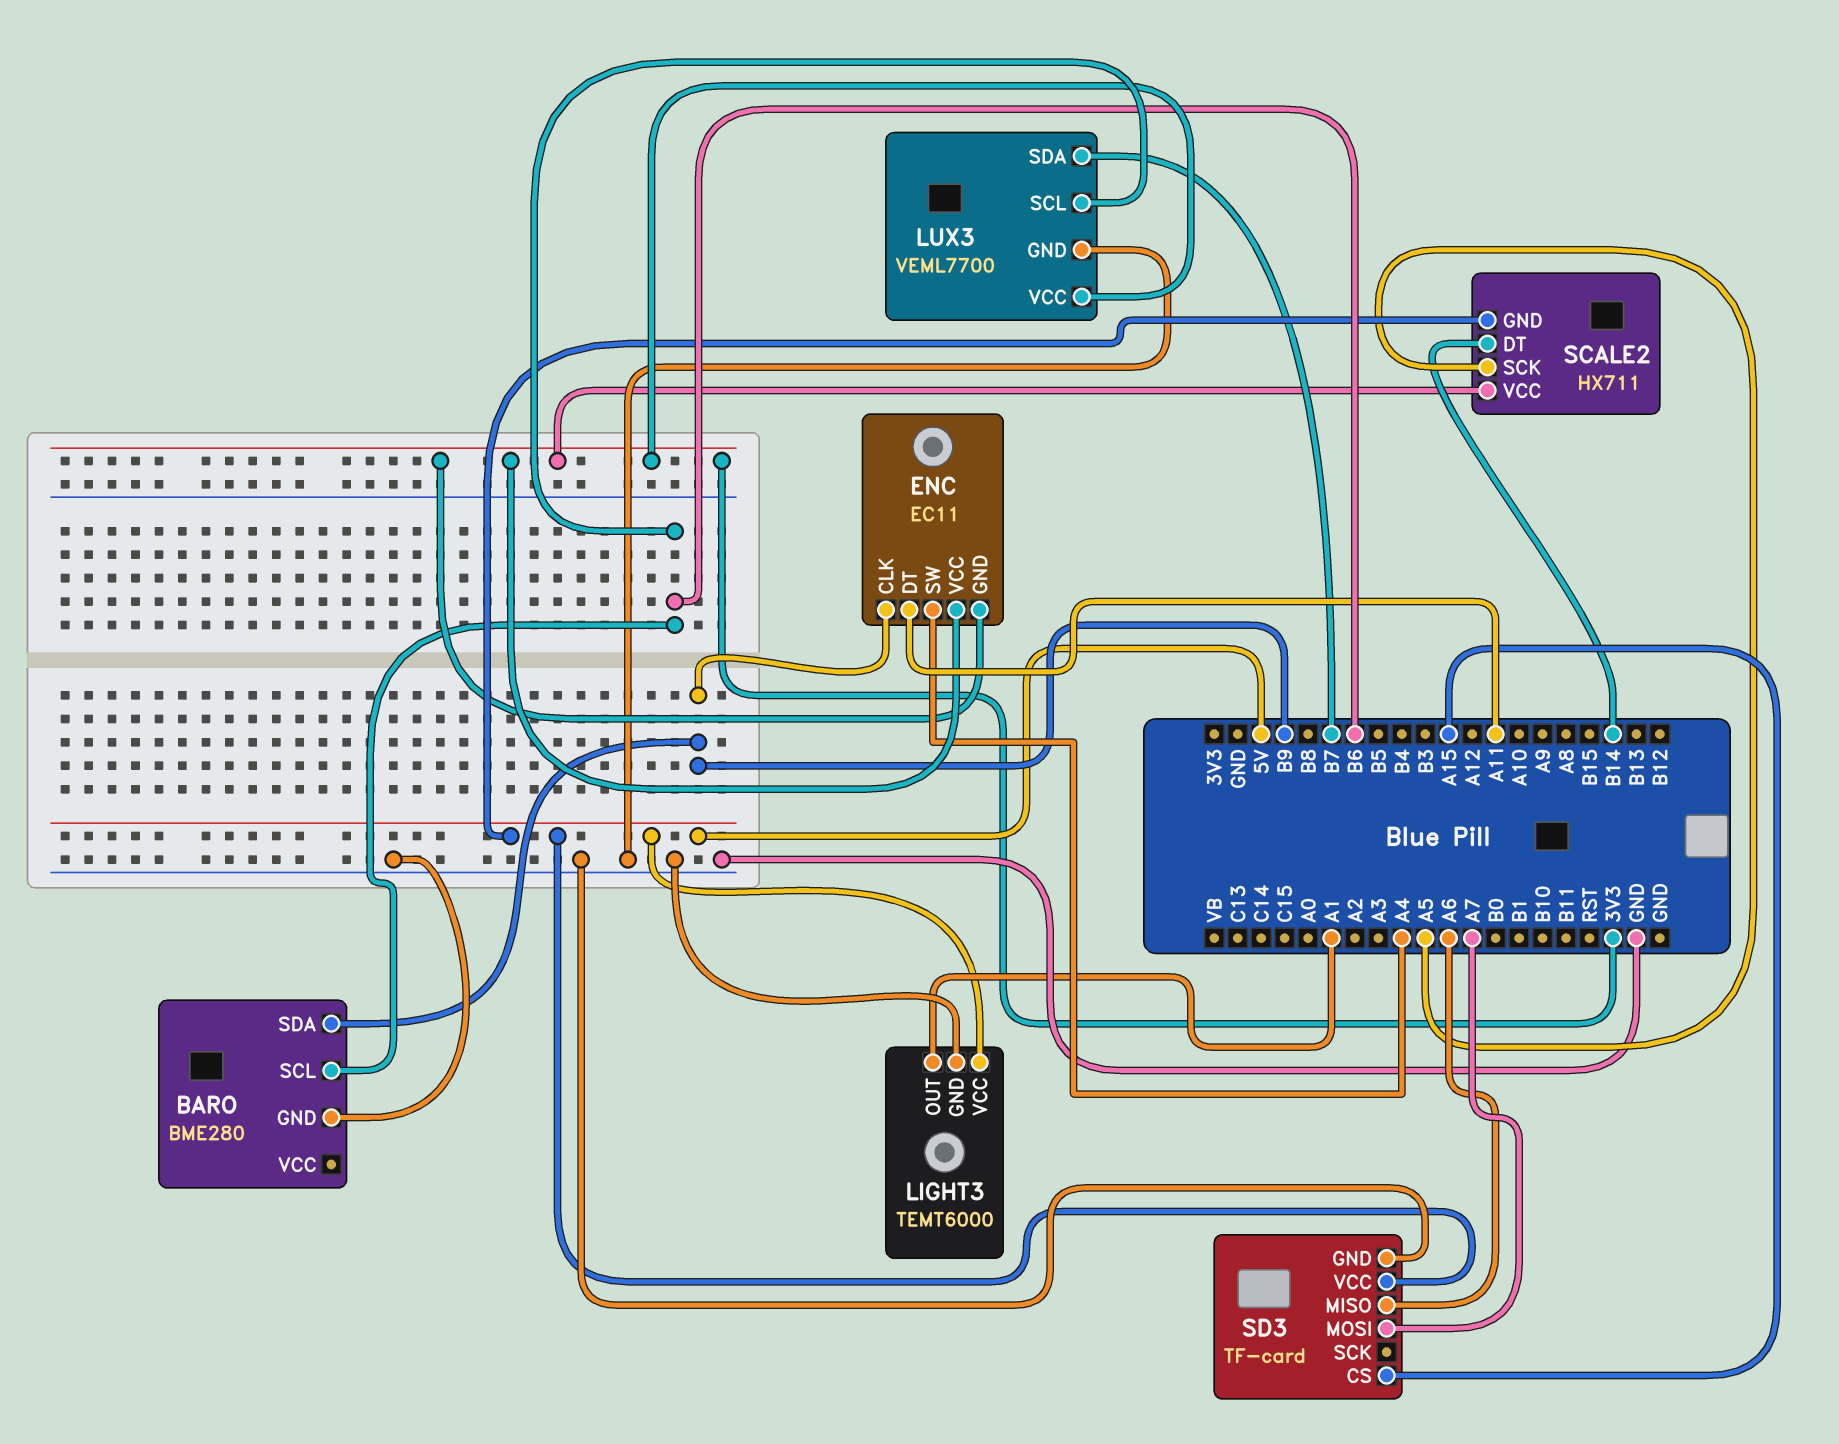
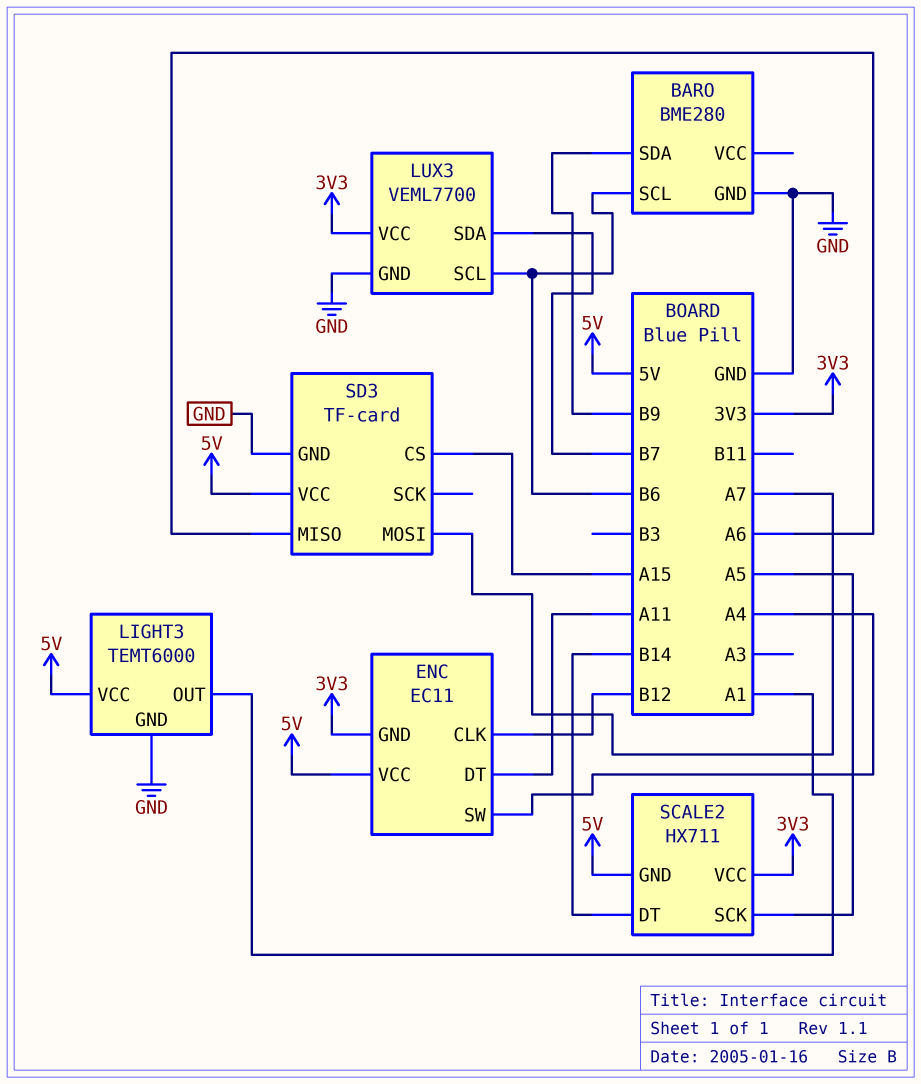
ENC pin CLK: B9 -> B12
ENC pin VCC: 3V3 -> 5V

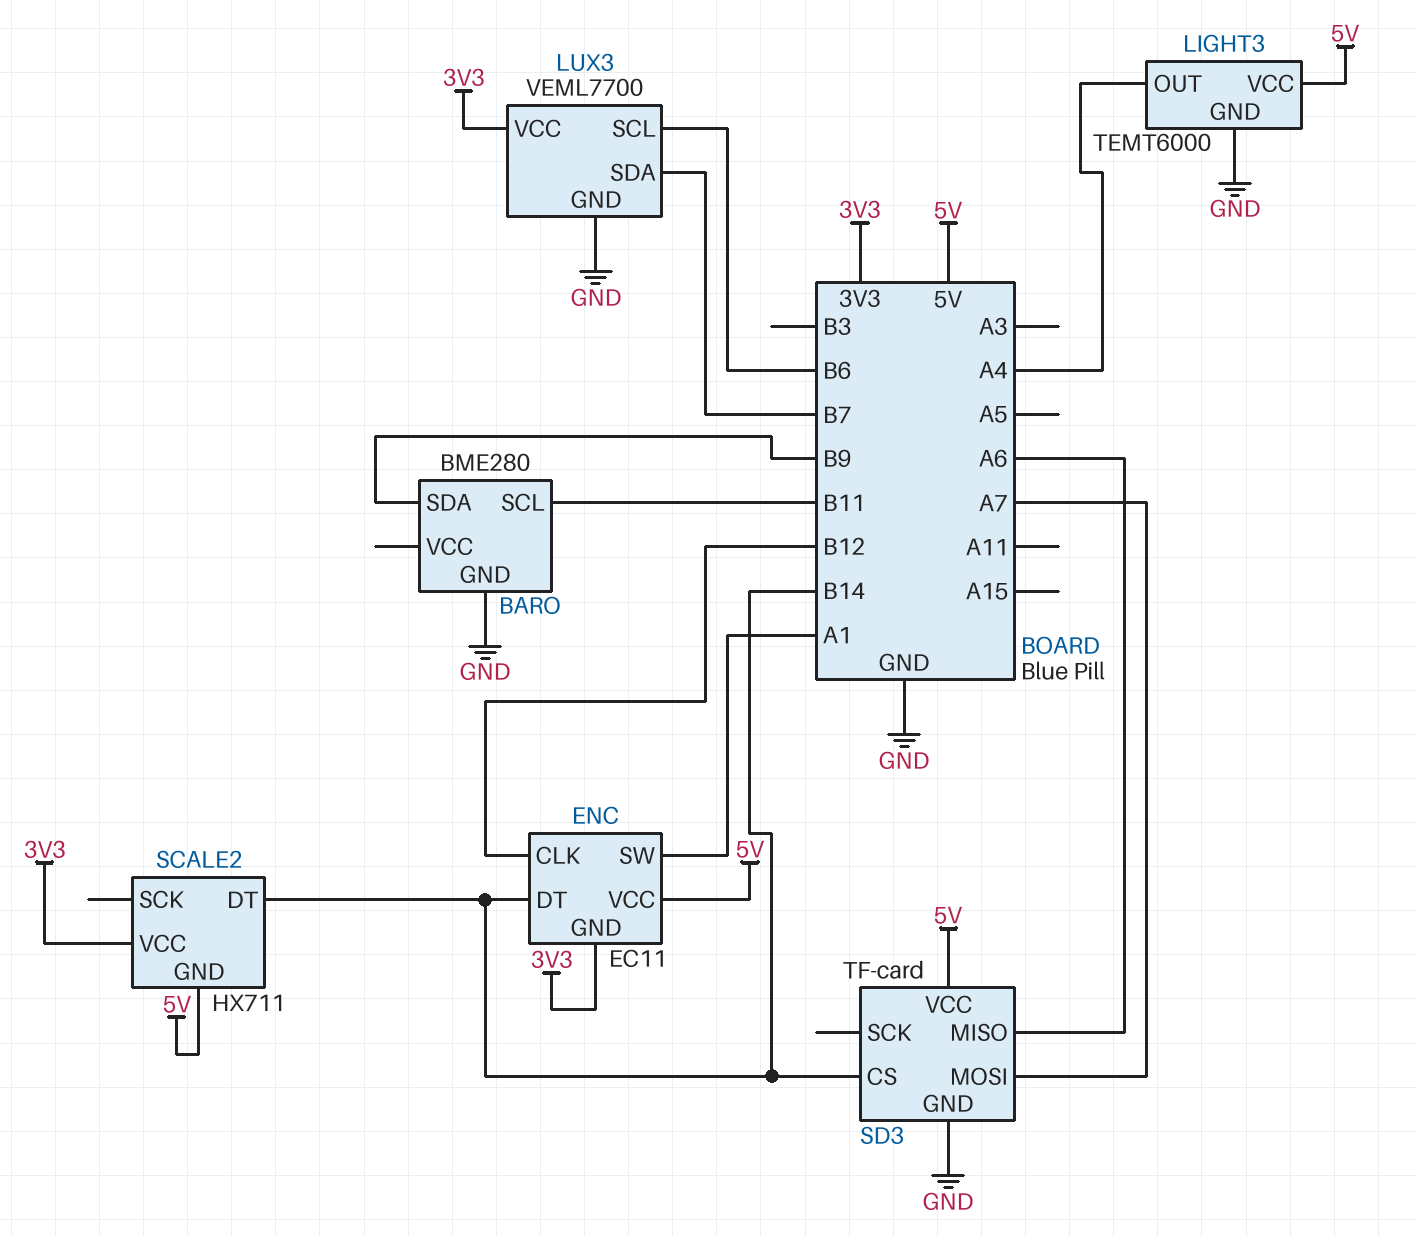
BARO pin SCL: B6 -> B11
ENC pin DT: A11 -> B14
ENC pin SW: A4 -> A1
LIGHT3 pin OUT: A1 -> A4
SCALE2 pin SCK: A5 -> none
SD3 pin CS: A15 -> B14

